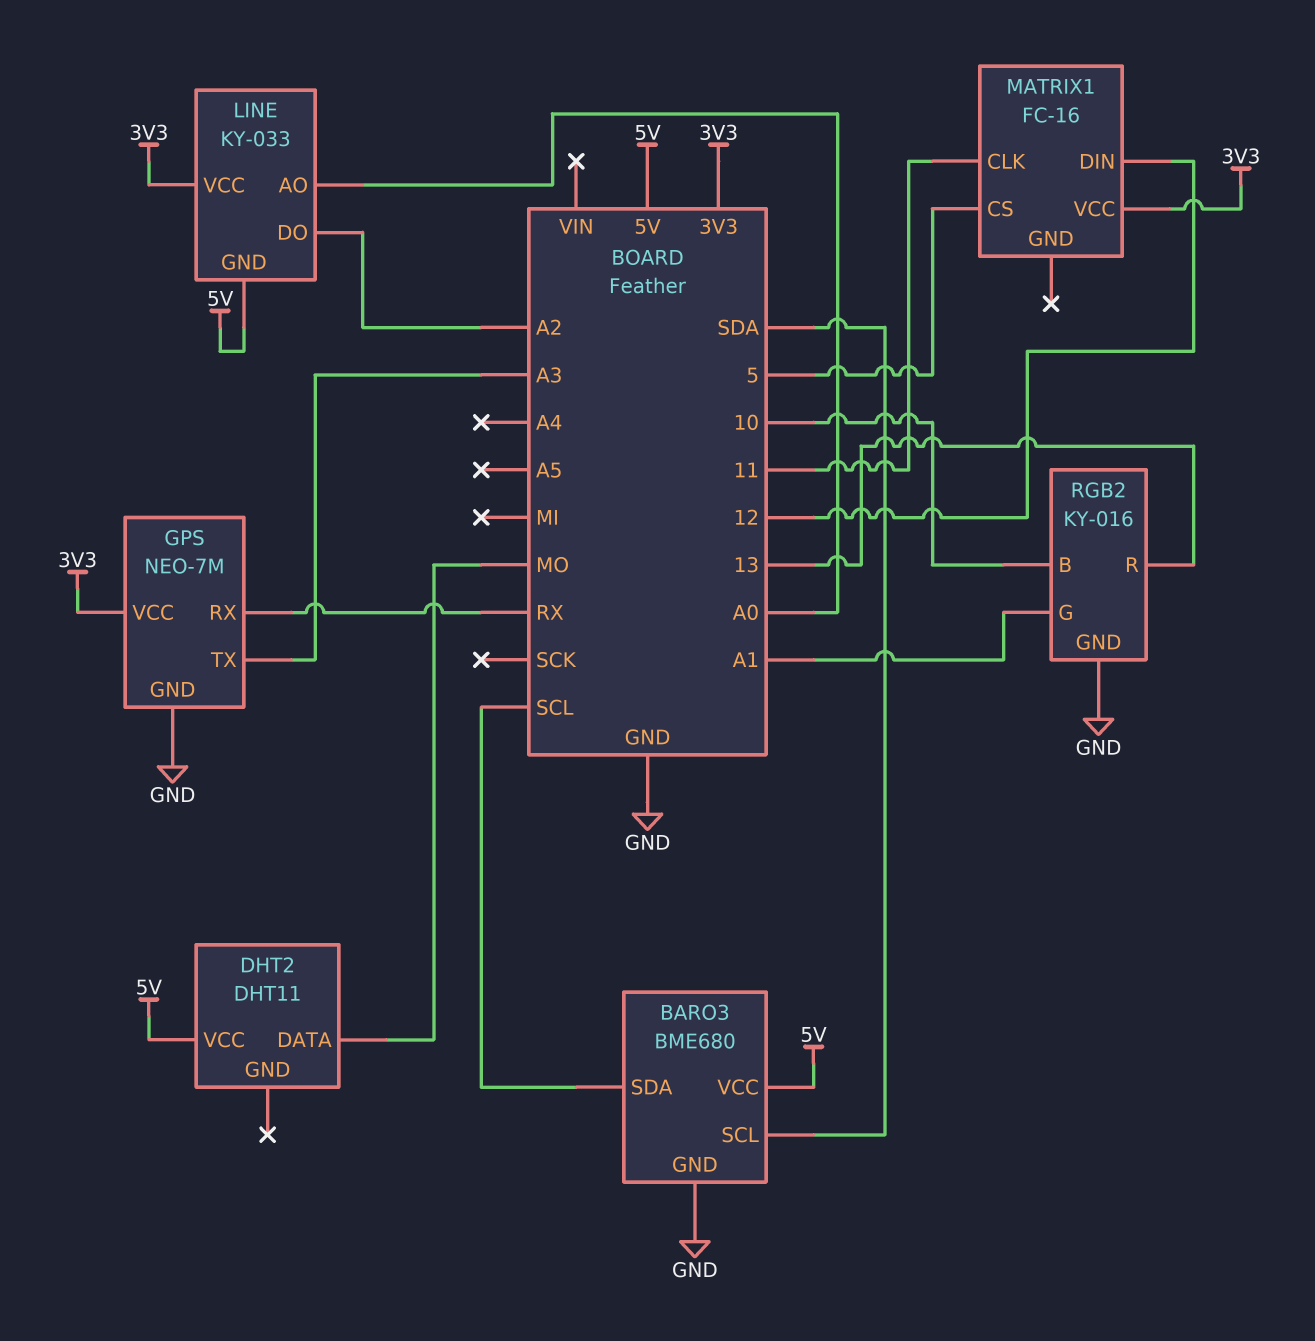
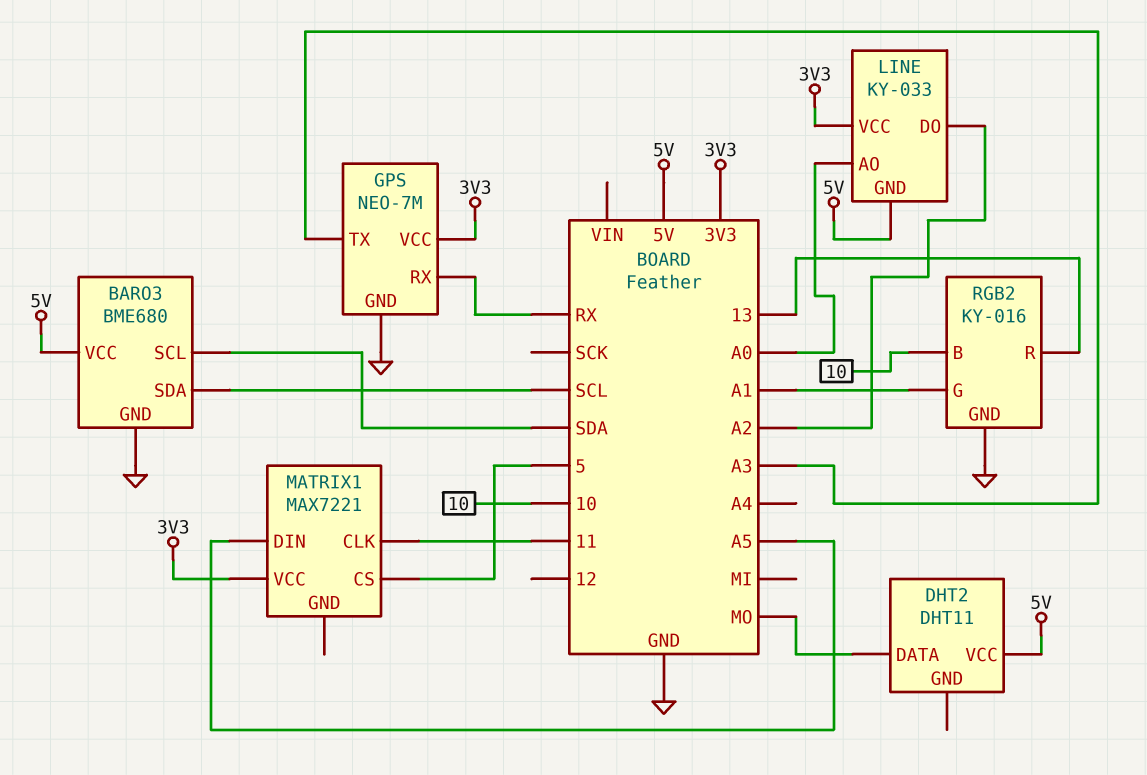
MATRIX1: FC-16 -> MAX7221
MATRIX1 pin DIN: 12 -> A5

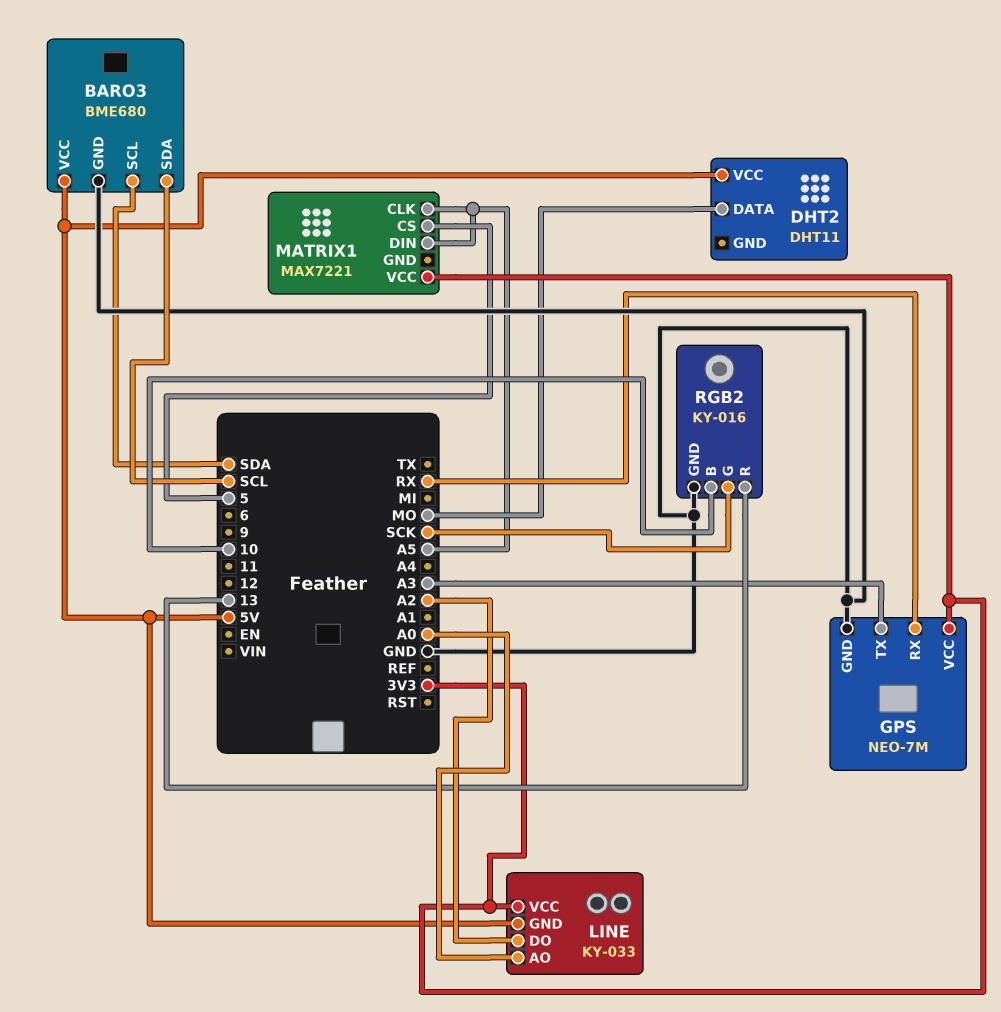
MATRIX1 pin CLK: 11 -> A5
RGB2 pin G: A1 -> SCK

